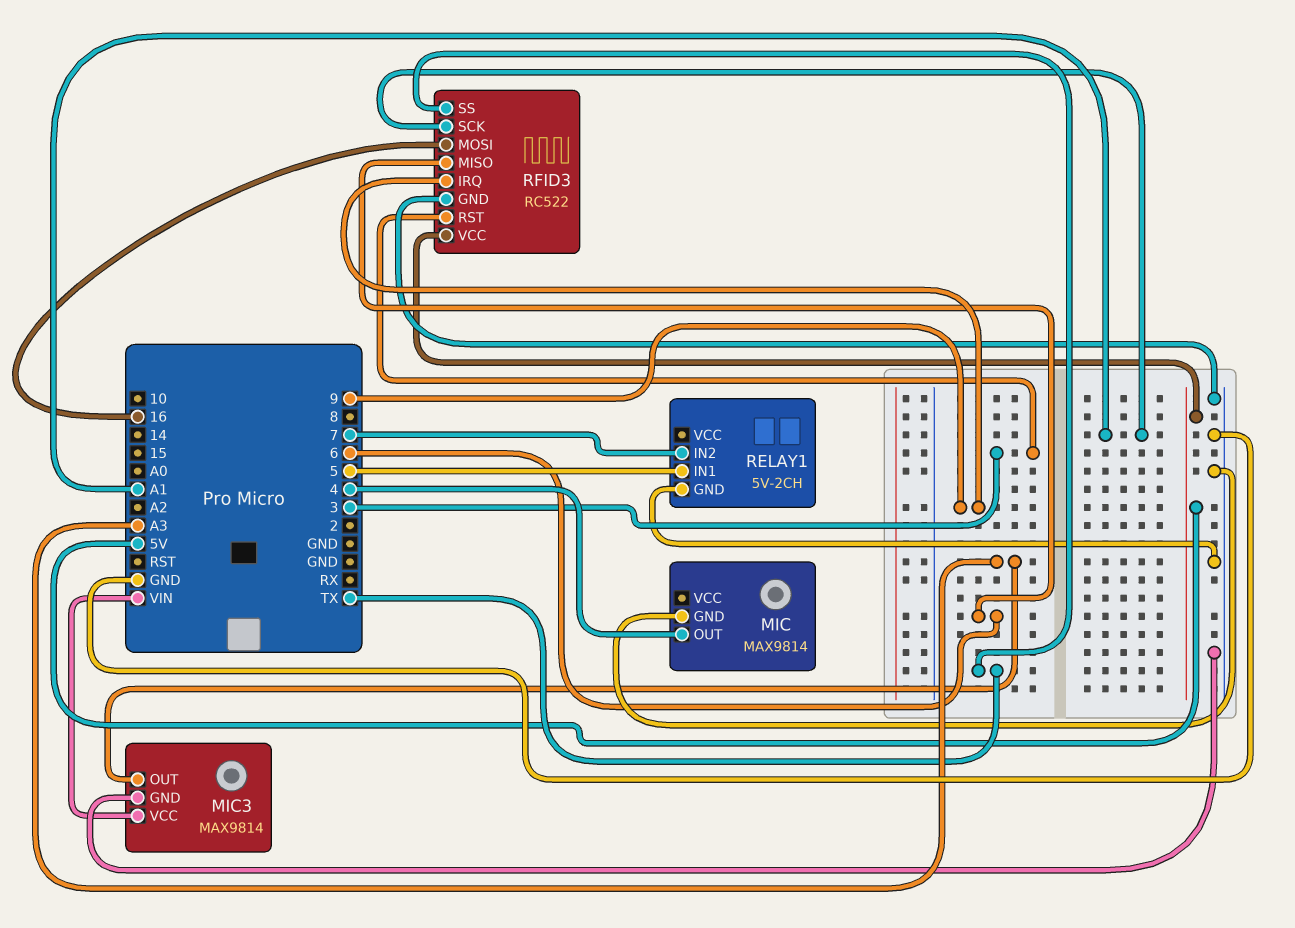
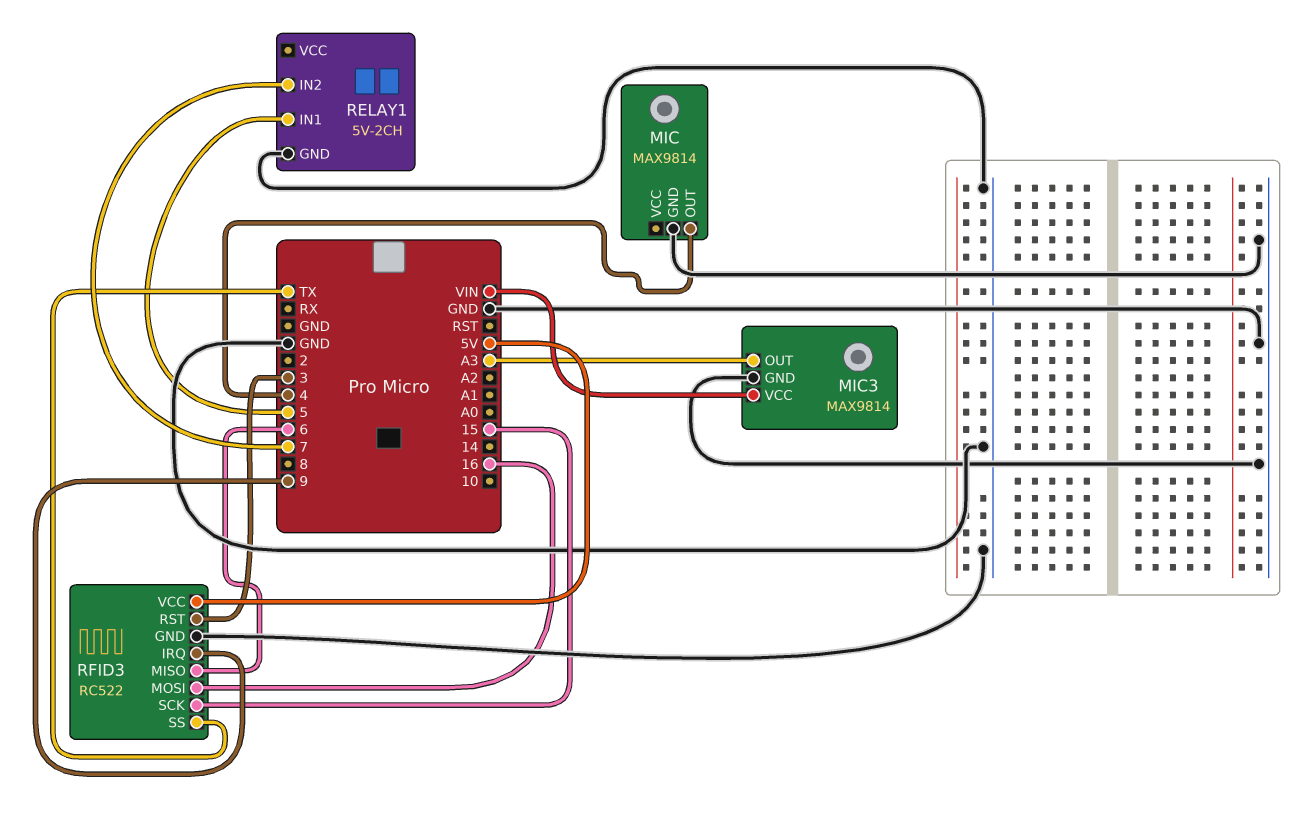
RFID3 pin SCK: A1 -> 15

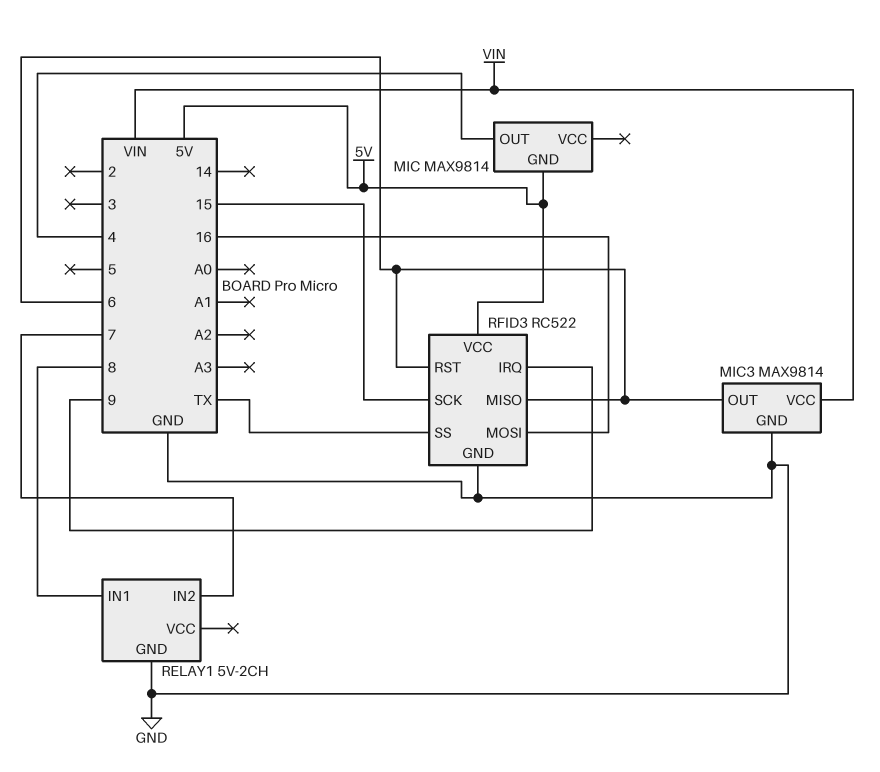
MIC pin GND: GND -> 5V
MIC3 pin OUT: A3 -> 6
RELAY1 pin IN1: 5 -> 8
RFID3 pin RST: 3 -> 6

